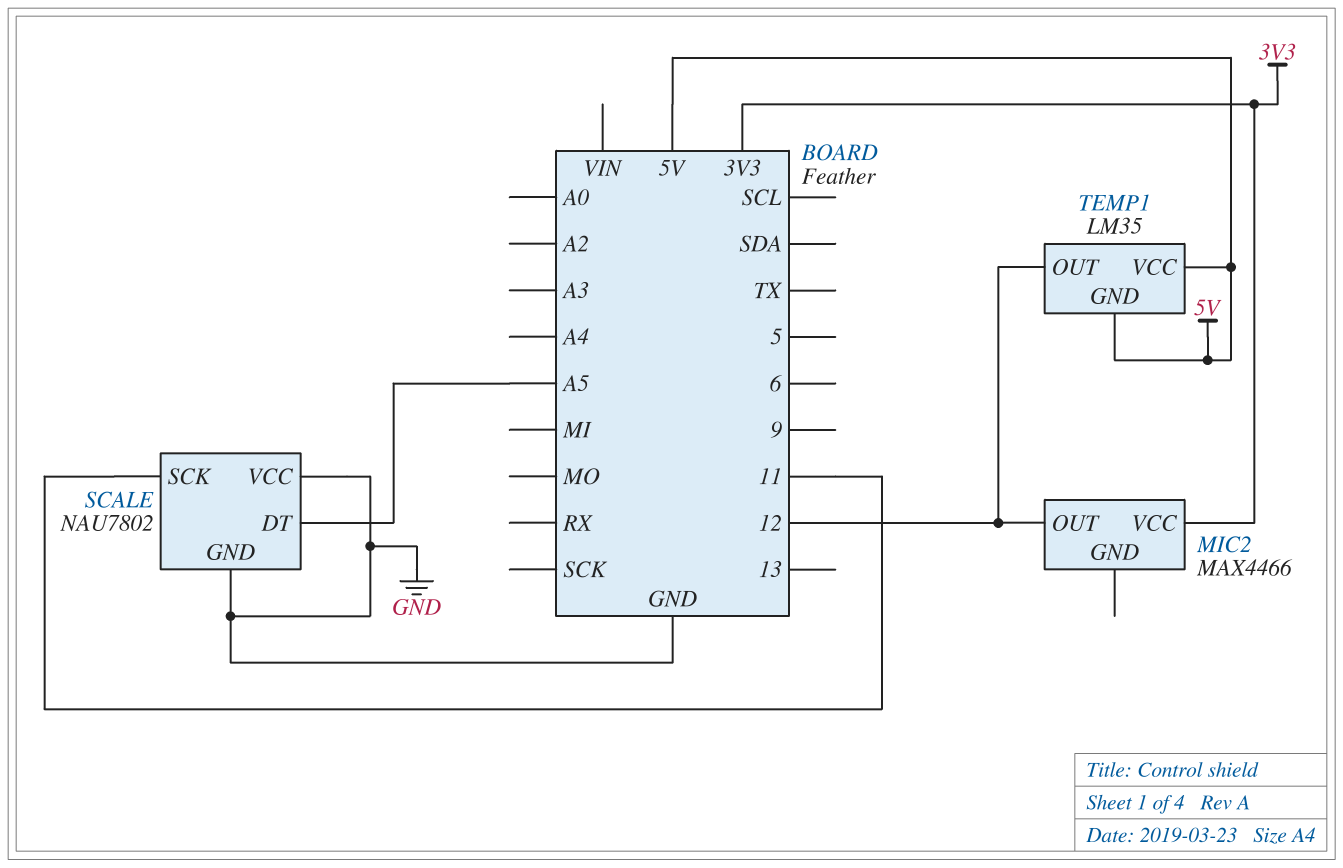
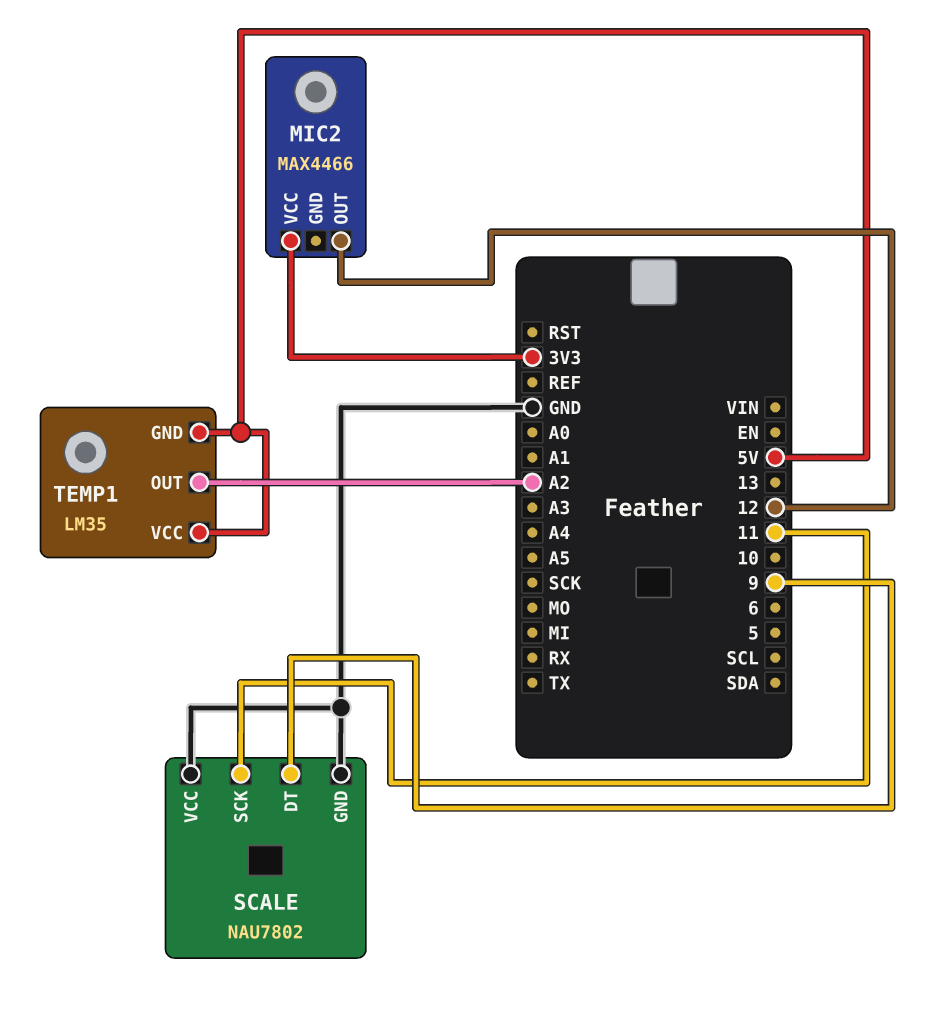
SCALE pin DT: A5 -> 9
TEMP1 pin OUT: 12 -> A2

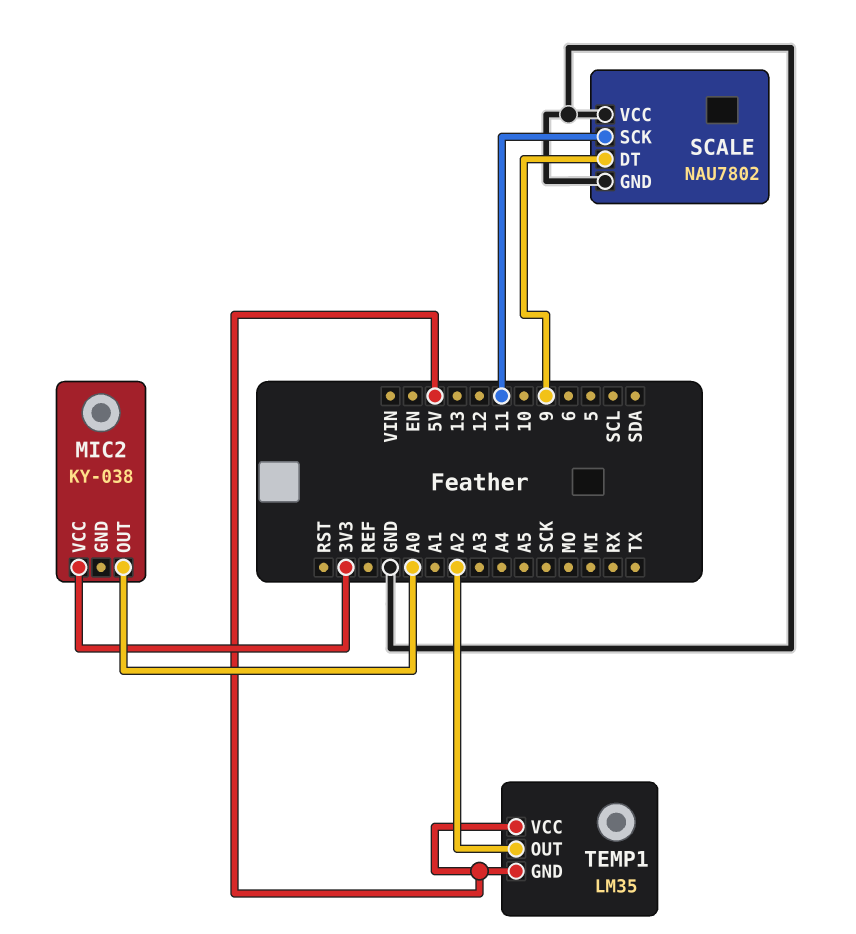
MIC2: MAX4466 -> KY-038
MIC2 pin OUT: 12 -> A0

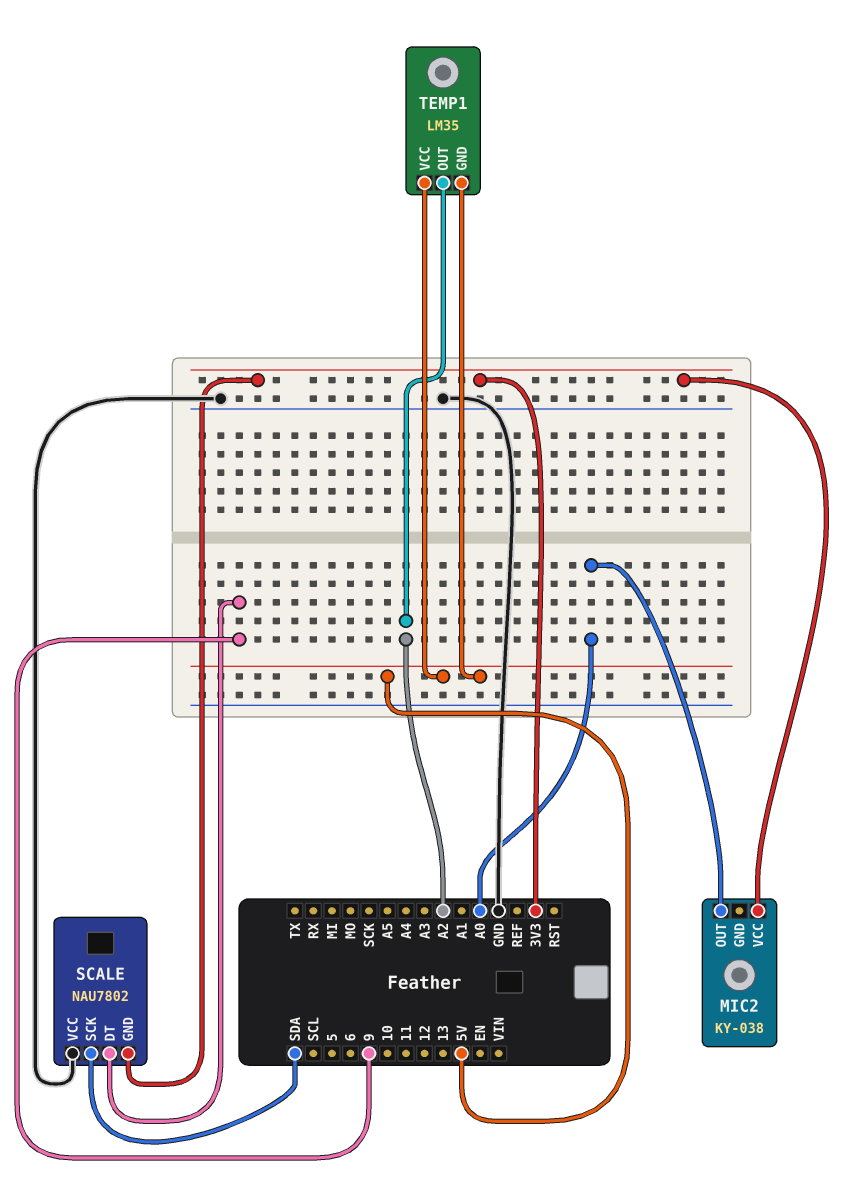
SCALE pin GND: GND -> 3V3
SCALE pin SCK: 11 -> SDA

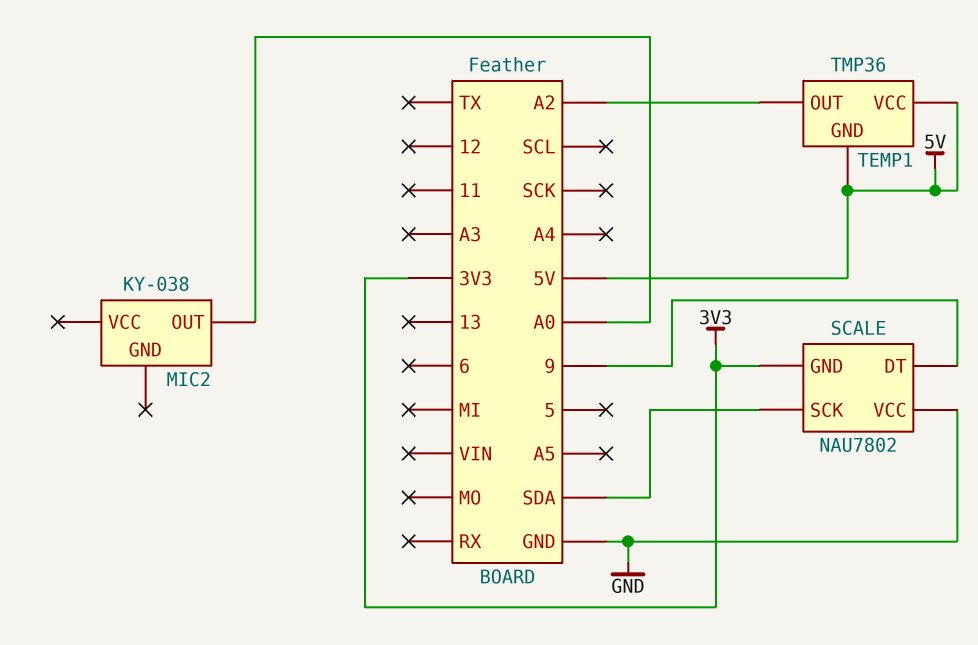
MIC2 pin VCC: 3V3 -> none
TEMP1: LM35 -> TMP36

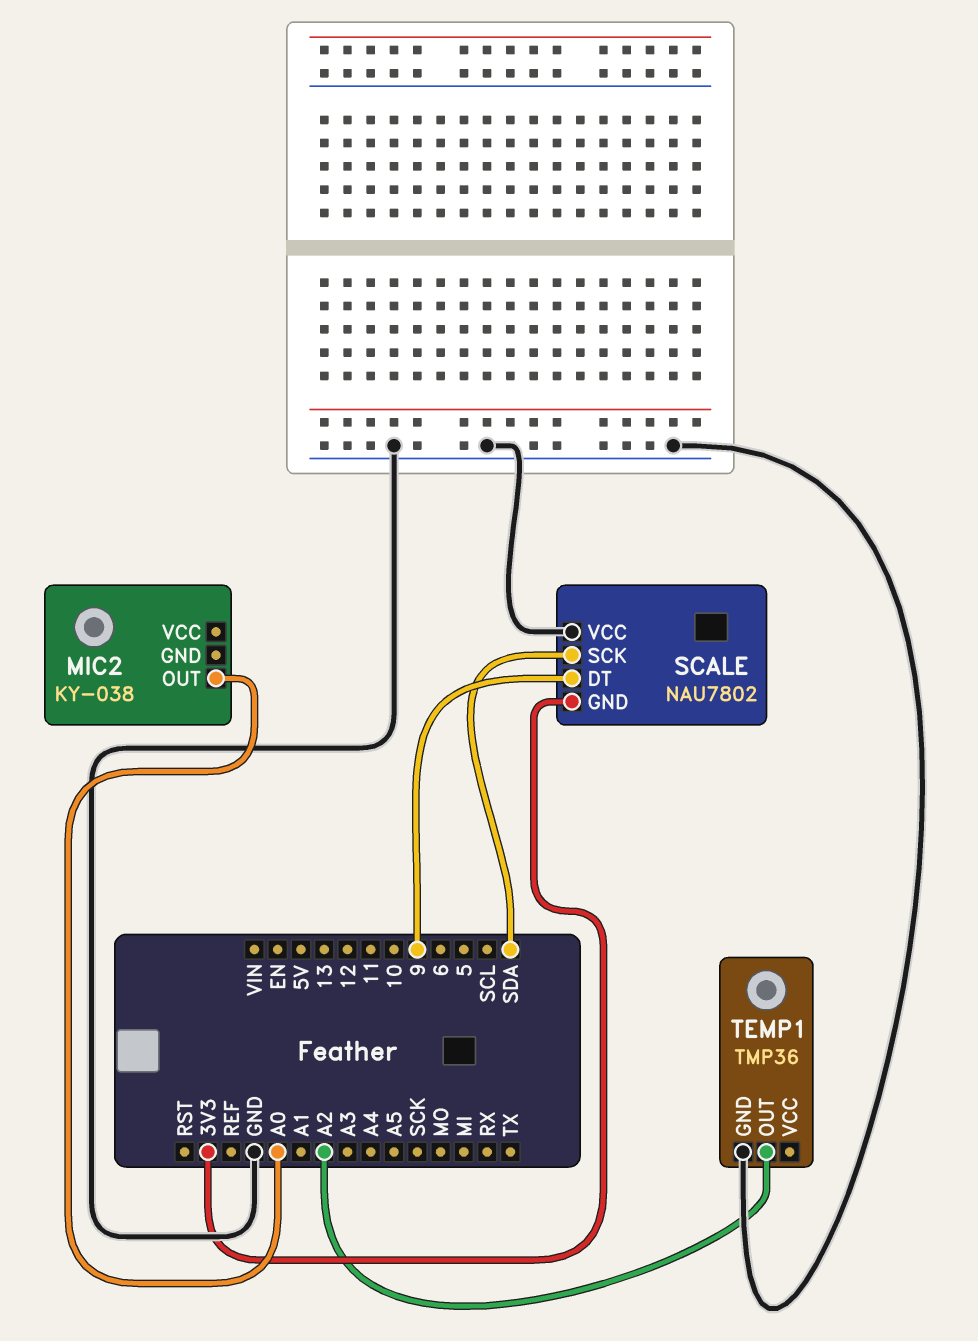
TEMP1 pin GND: 5V -> GND
TEMP1 pin VCC: 5V -> none

